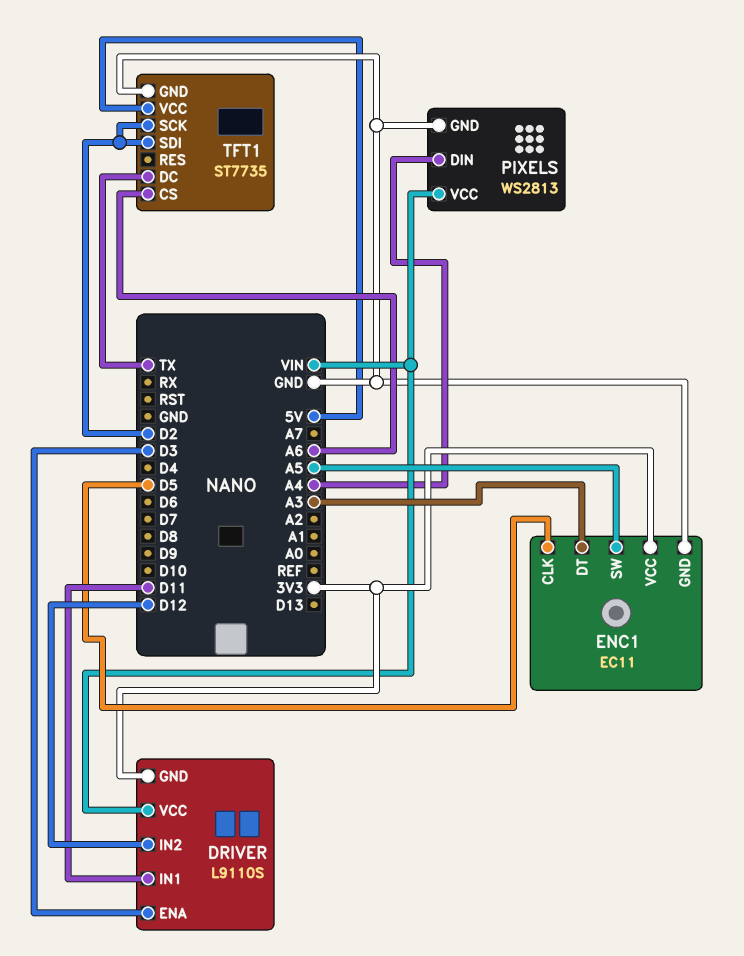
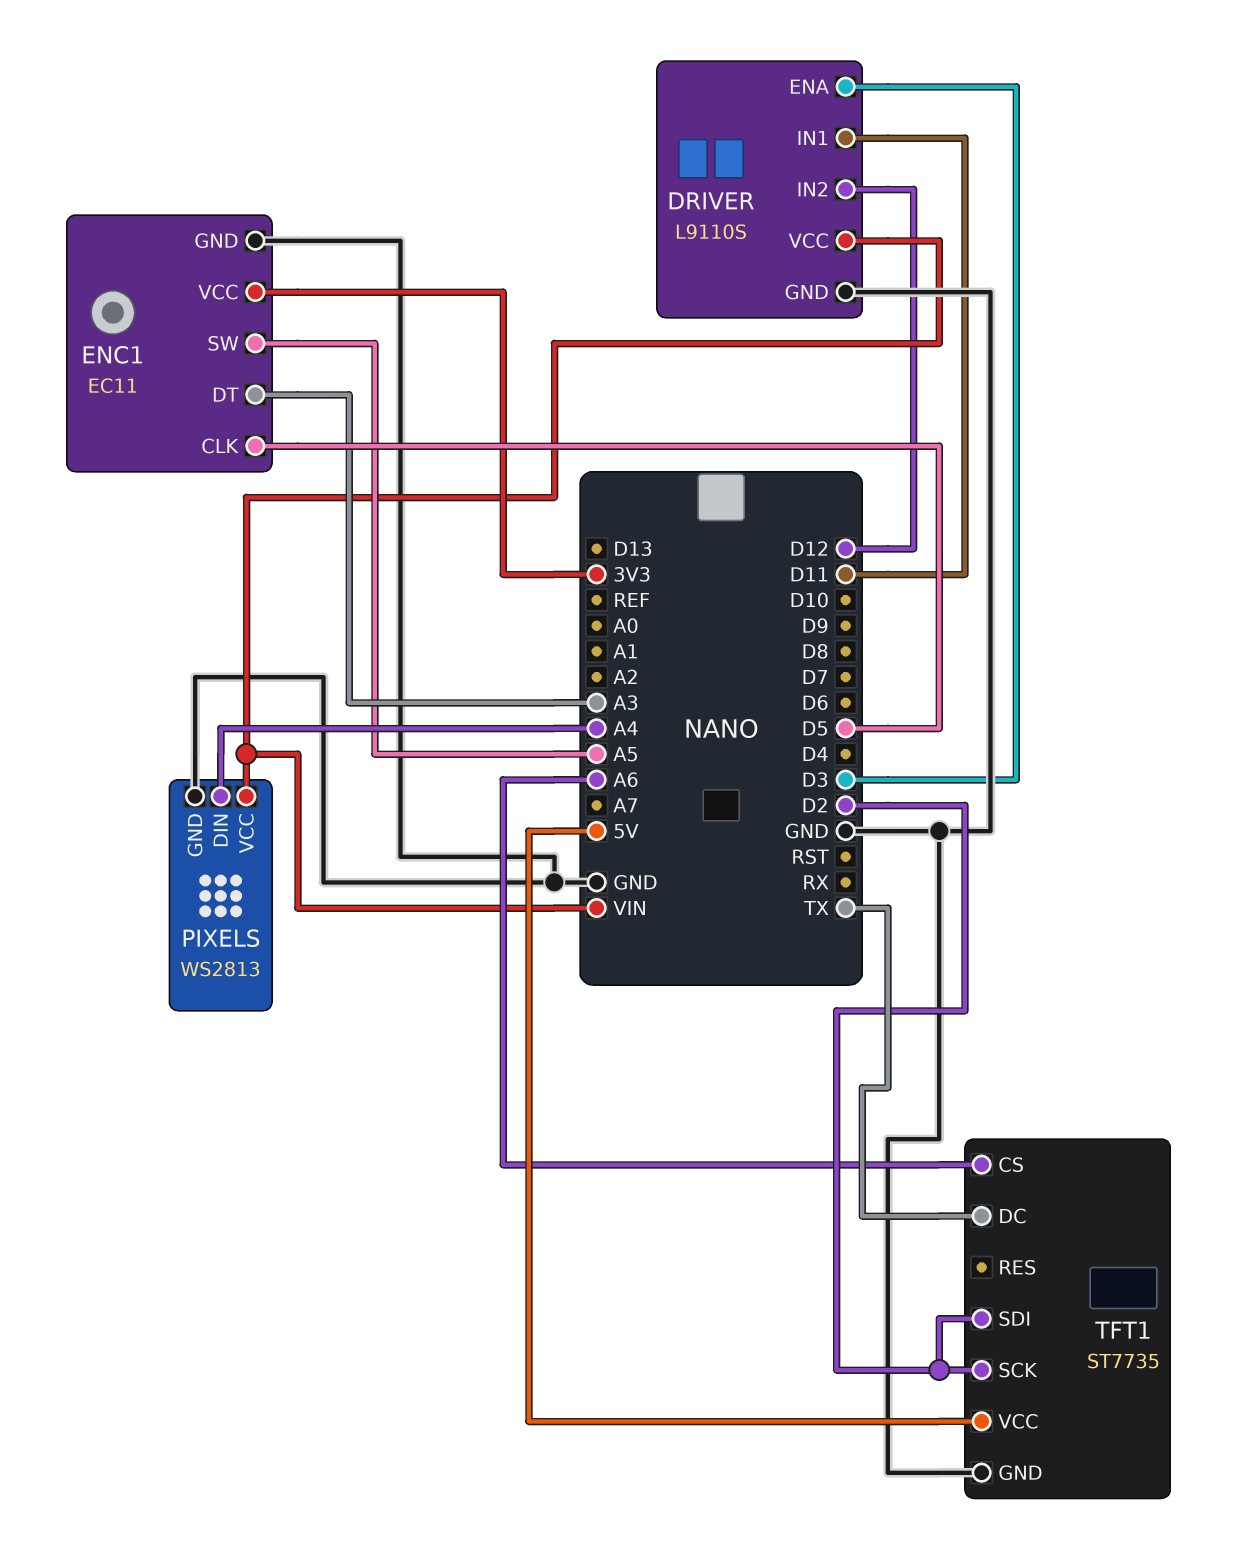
DRIVER pin GND: 3V3 -> GND

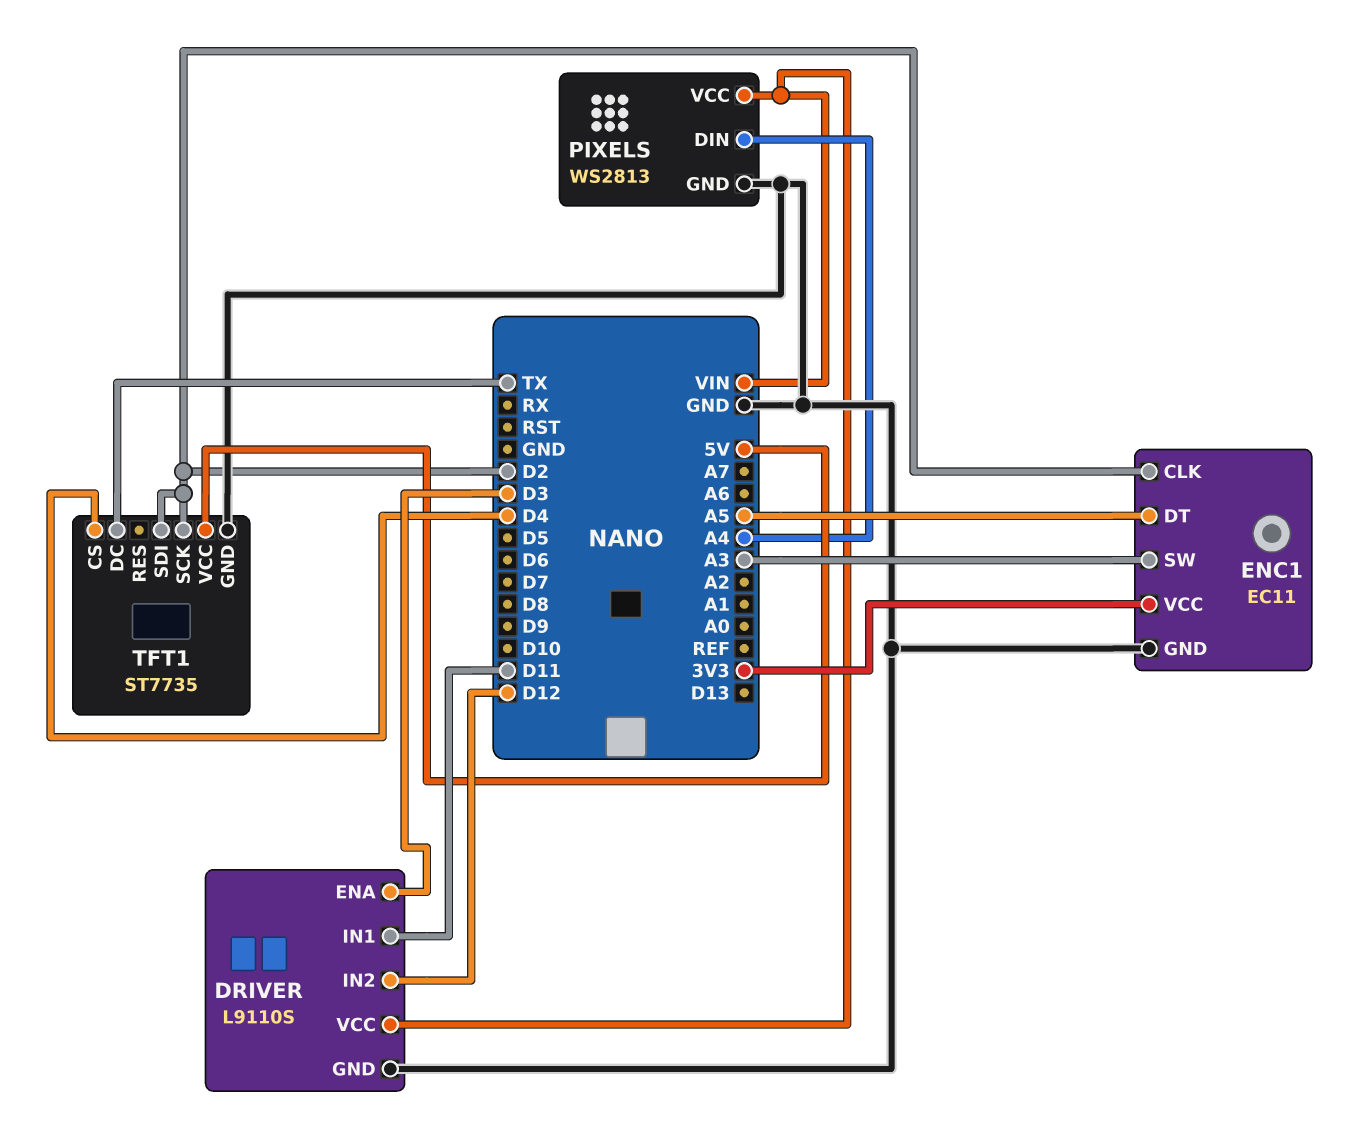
ENC1 pin CLK: D5 -> D2
ENC1 pin DT: A3 -> A5
ENC1 pin SW: A5 -> A3
TFT1 pin CS: A6 -> D4

